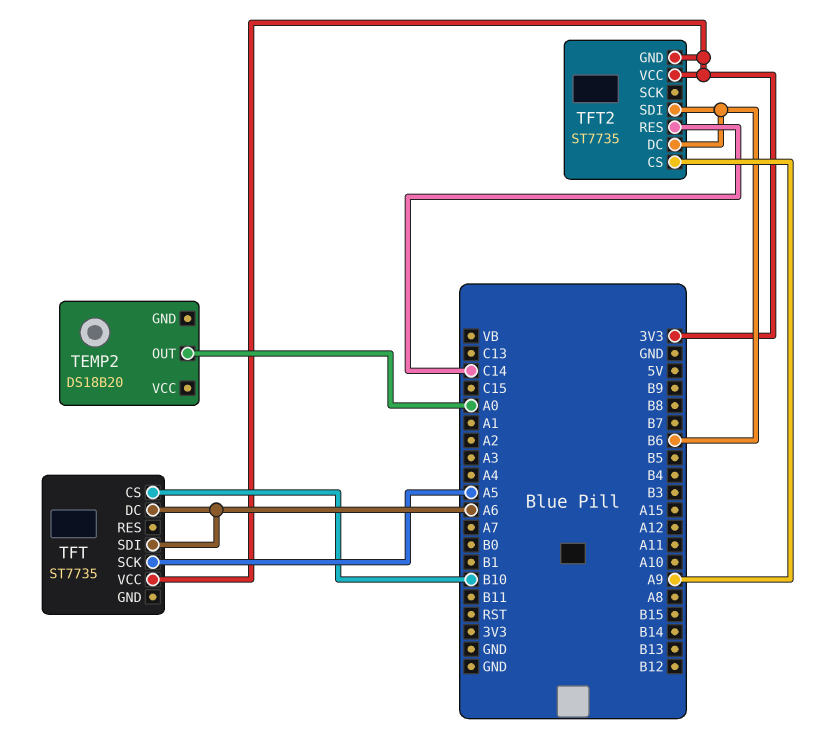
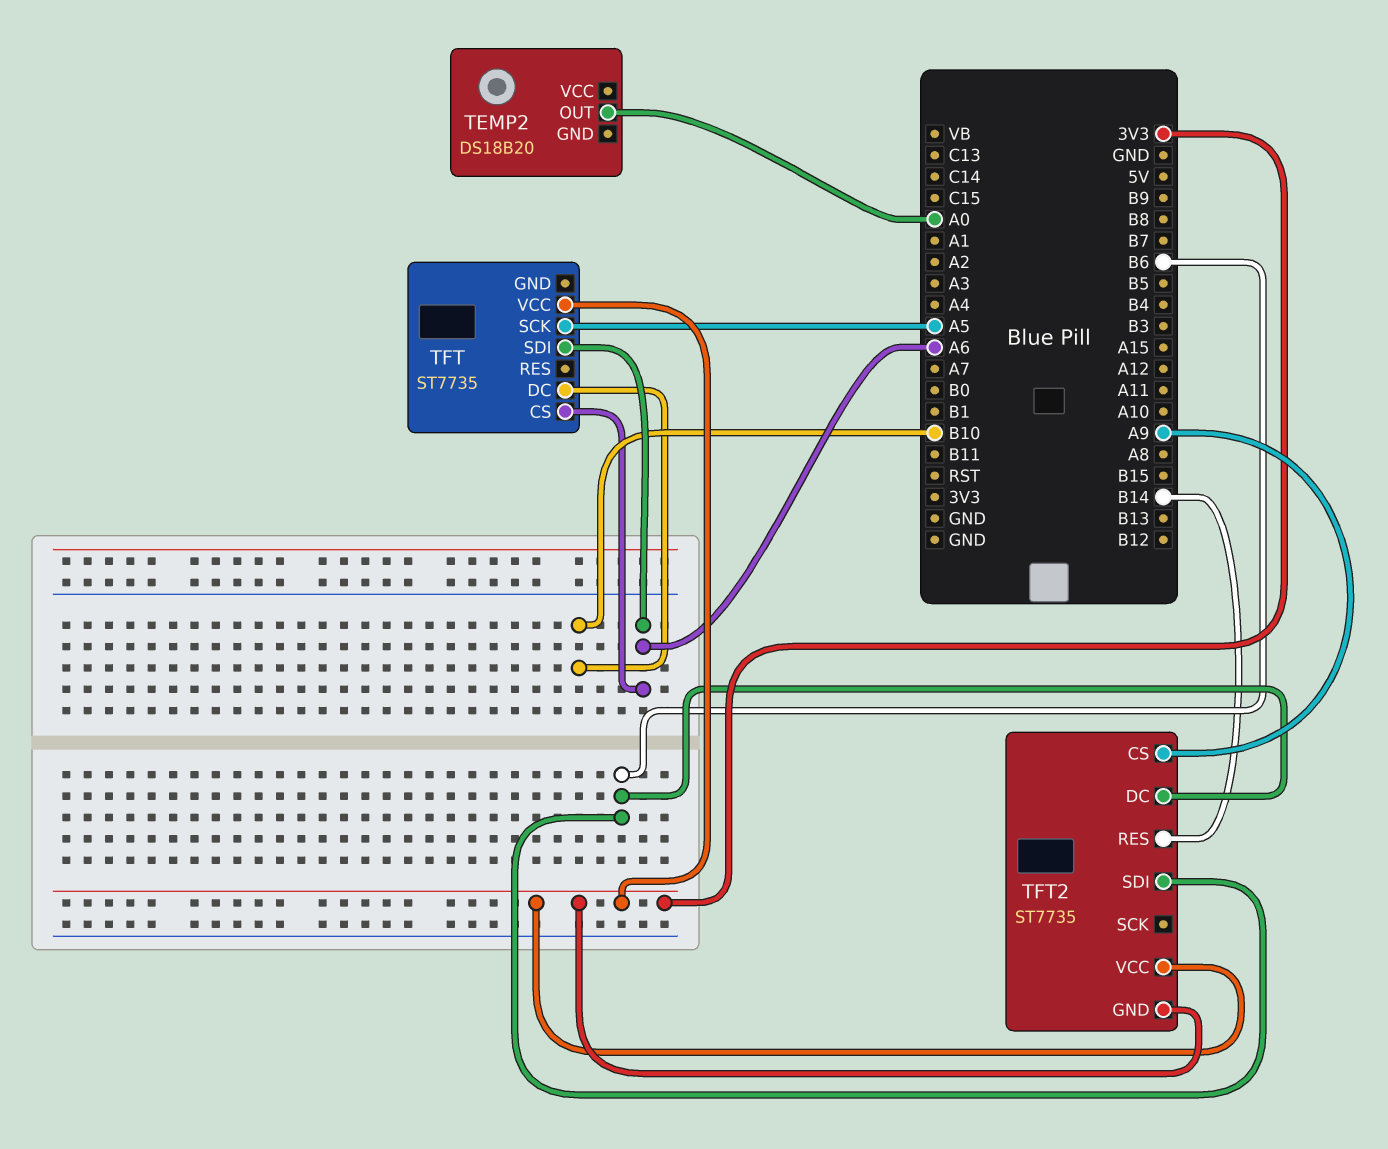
TFT pin CS: B10 -> A6
TFT pin DC: A6 -> B10
TFT2 pin RES: C14 -> B14

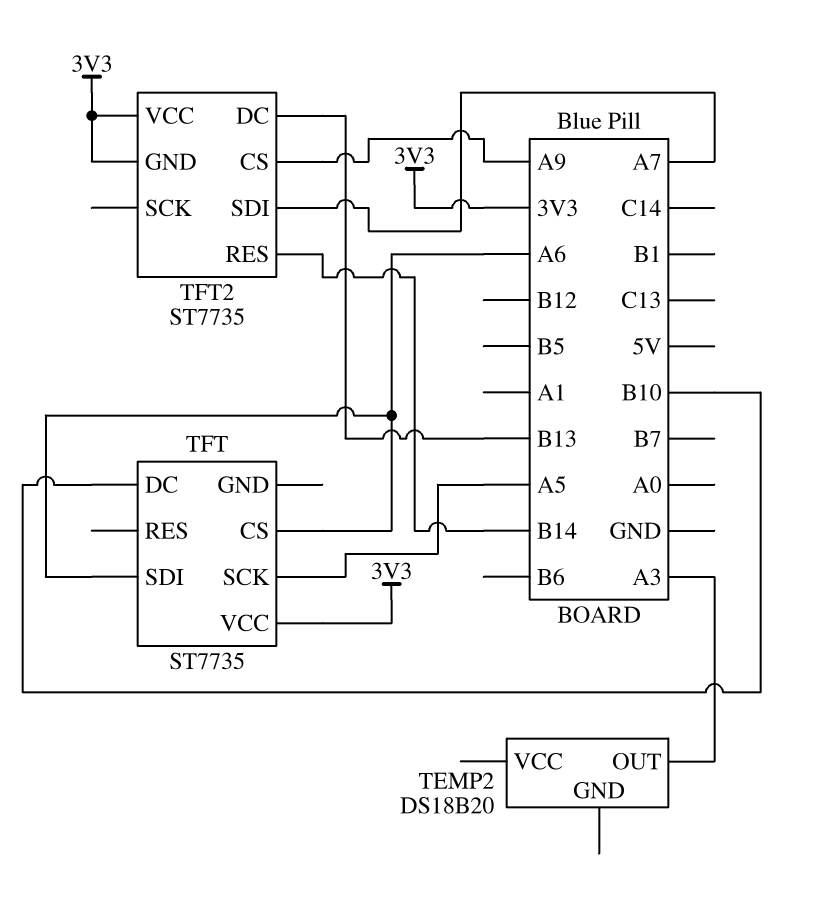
TEMP2 pin OUT: A0 -> A3
TFT2 pin DC: B6 -> B13
TFT2 pin SDI: B6 -> A7

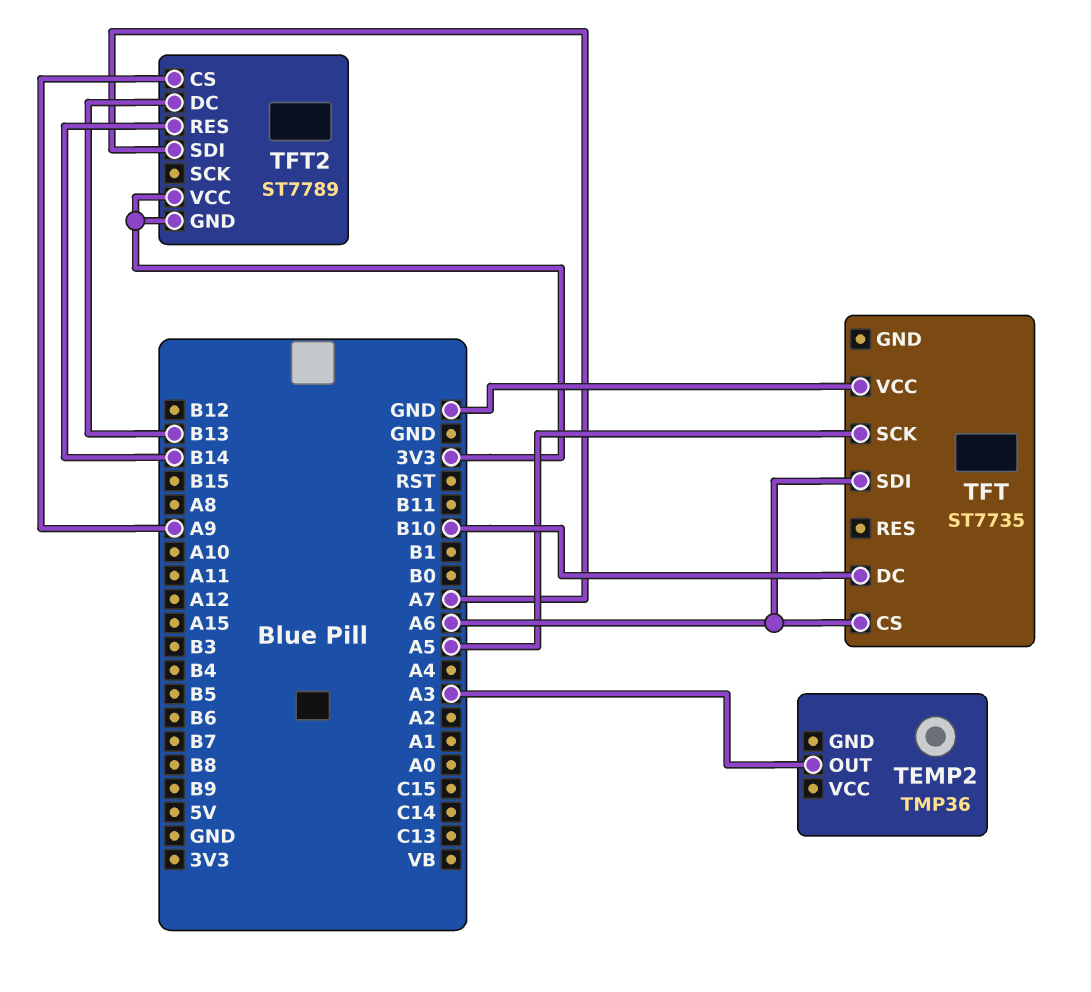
TEMP2: DS18B20 -> TMP36
TFT pin VCC: 3V3 -> GND
TFT2: ST7735 -> ST7789

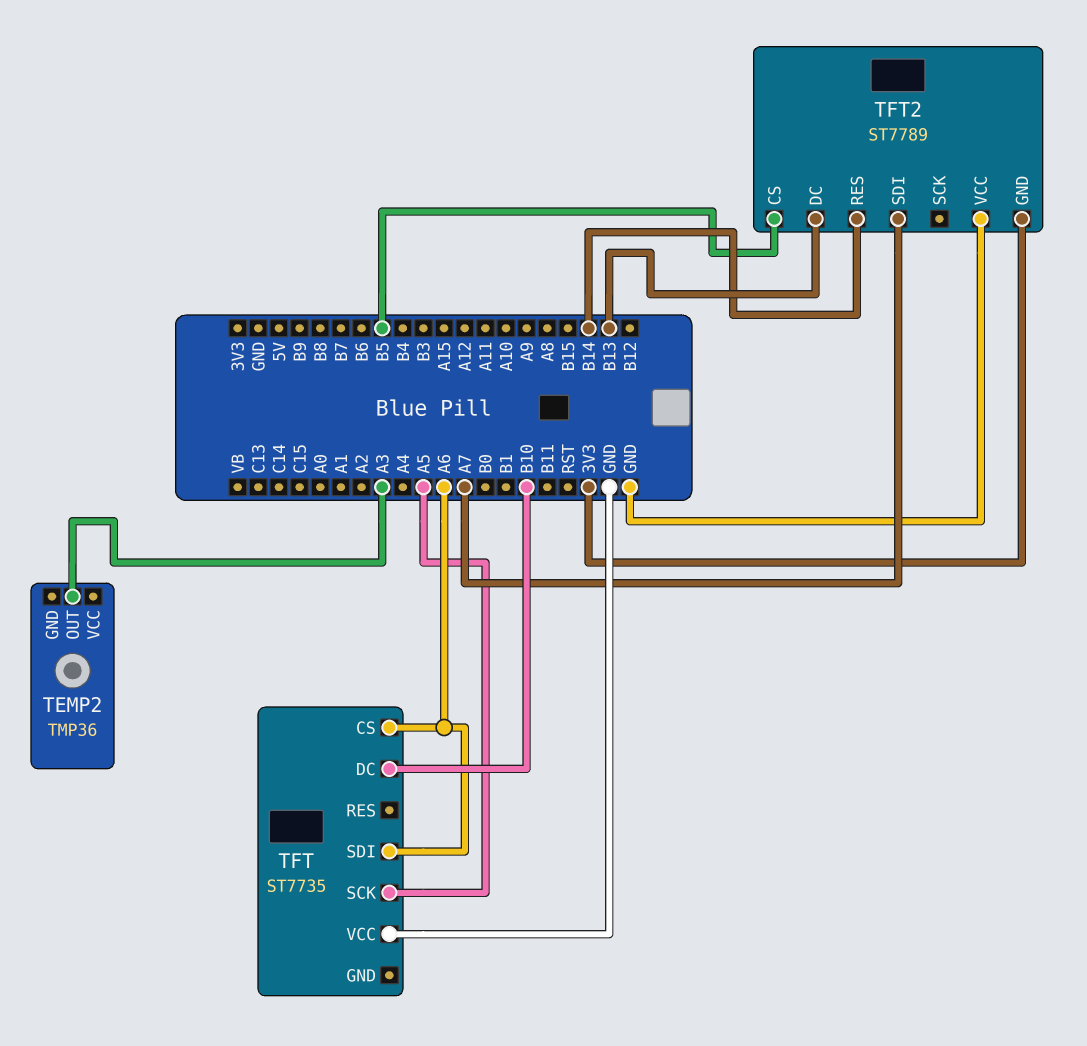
TFT2 pin CS: A9 -> B5
TFT2 pin VCC: 3V3 -> GND

